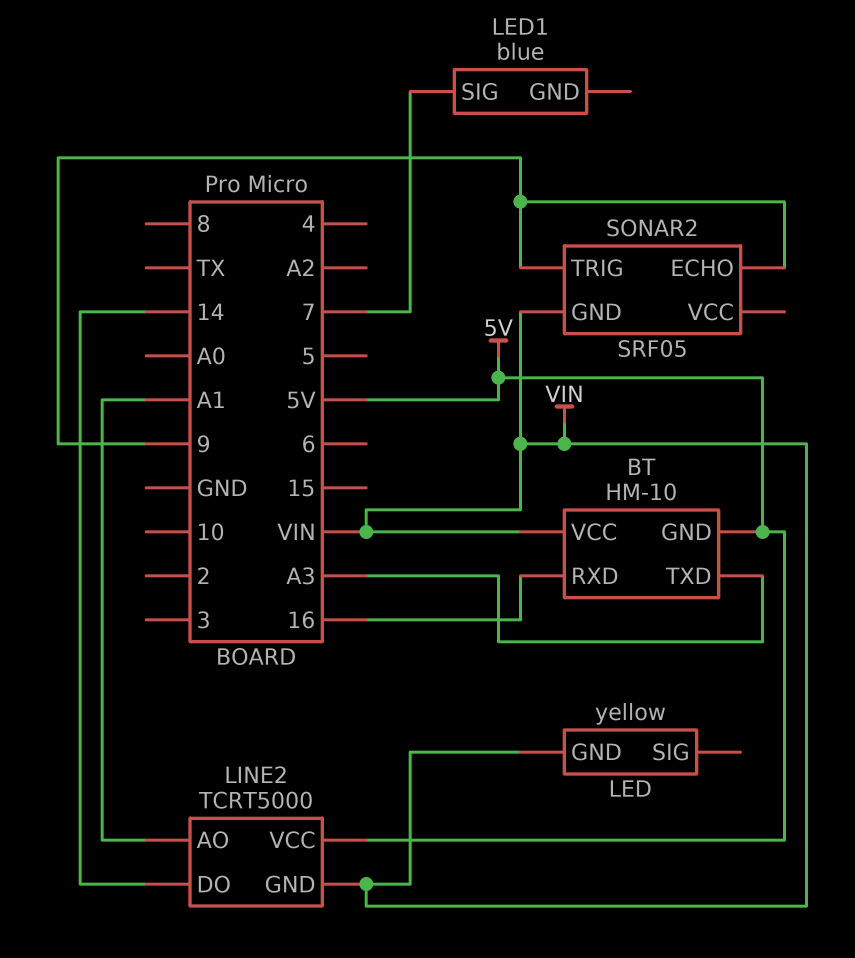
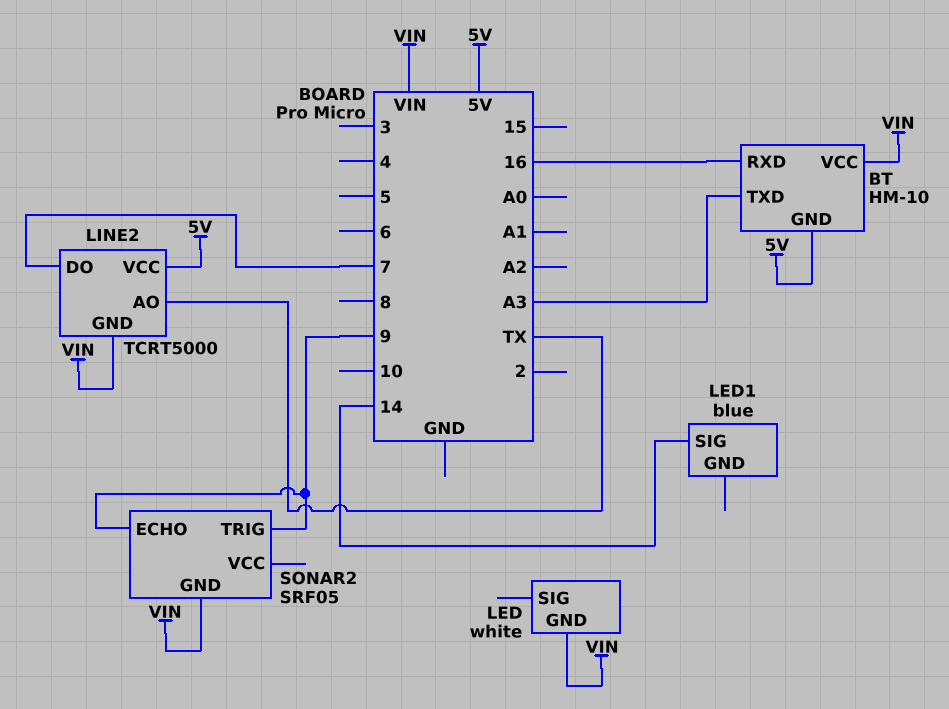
LED: yellow -> white
LED1 pin SIG: 7 -> 14
LINE2 pin AO: A1 -> TX
LINE2 pin DO: 14 -> 7

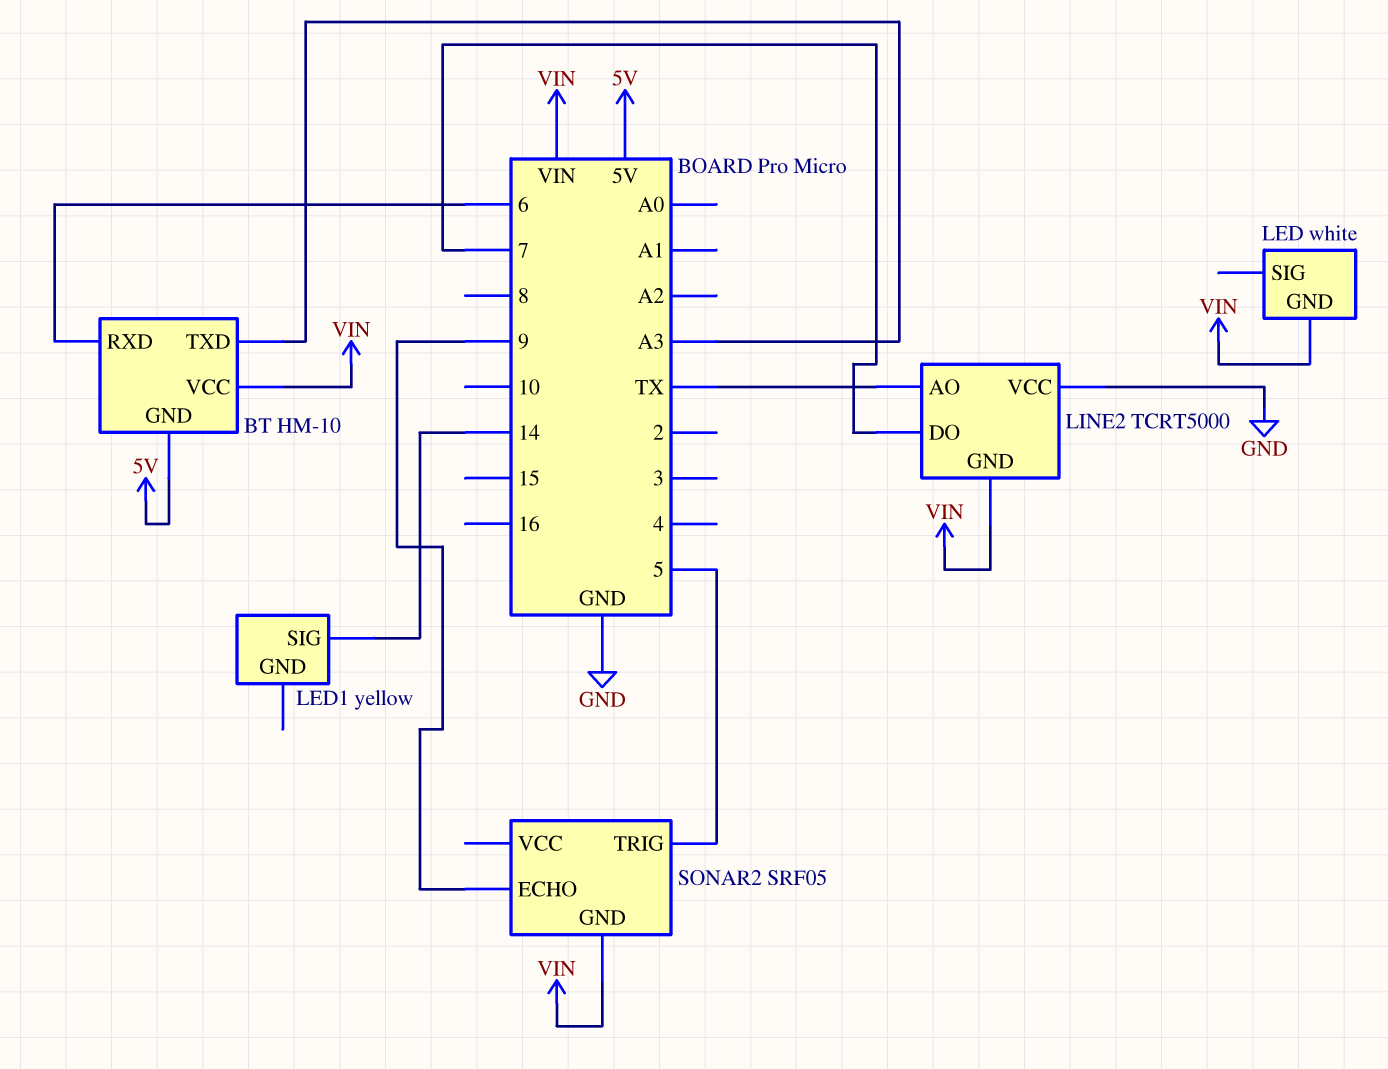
BT pin RXD: 16 -> 6
LED1: blue -> yellow
LINE2 pin VCC: 5V -> GND
SONAR2 pin TRIG: 9 -> 5

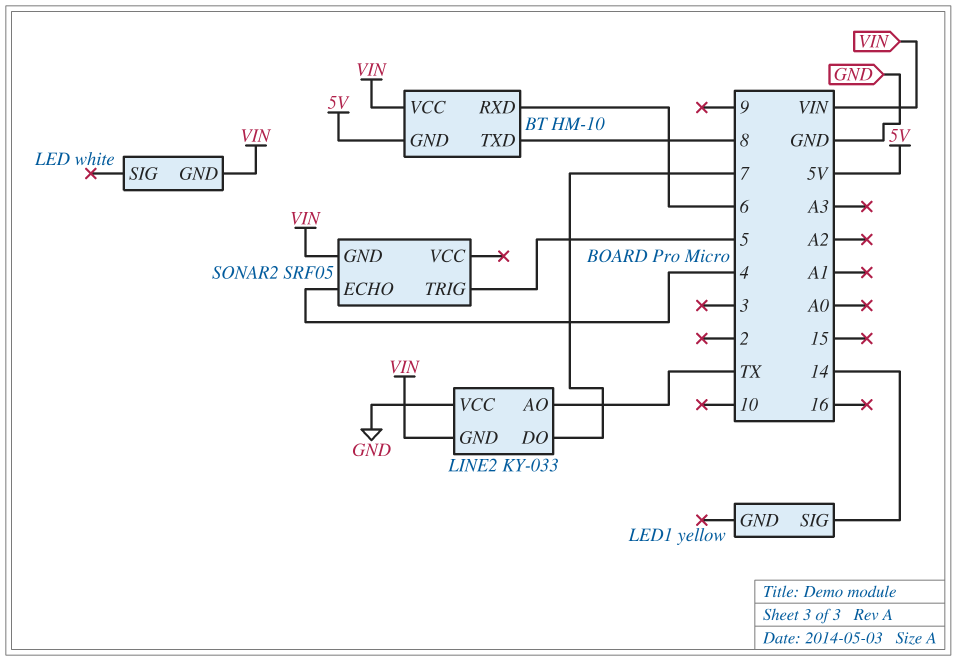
BT pin TXD: A3 -> 8
LINE2: TCRT5000 -> KY-033
SONAR2 pin ECHO: 9 -> 4

